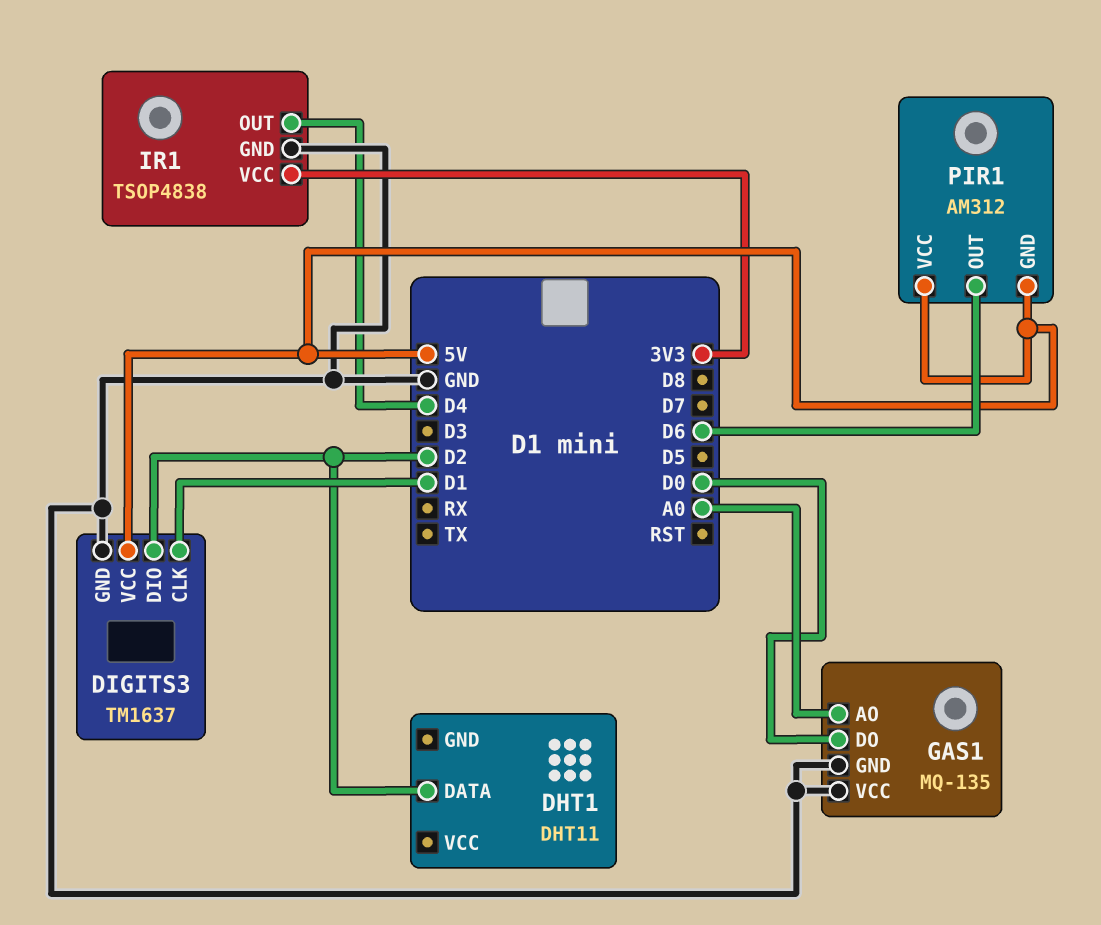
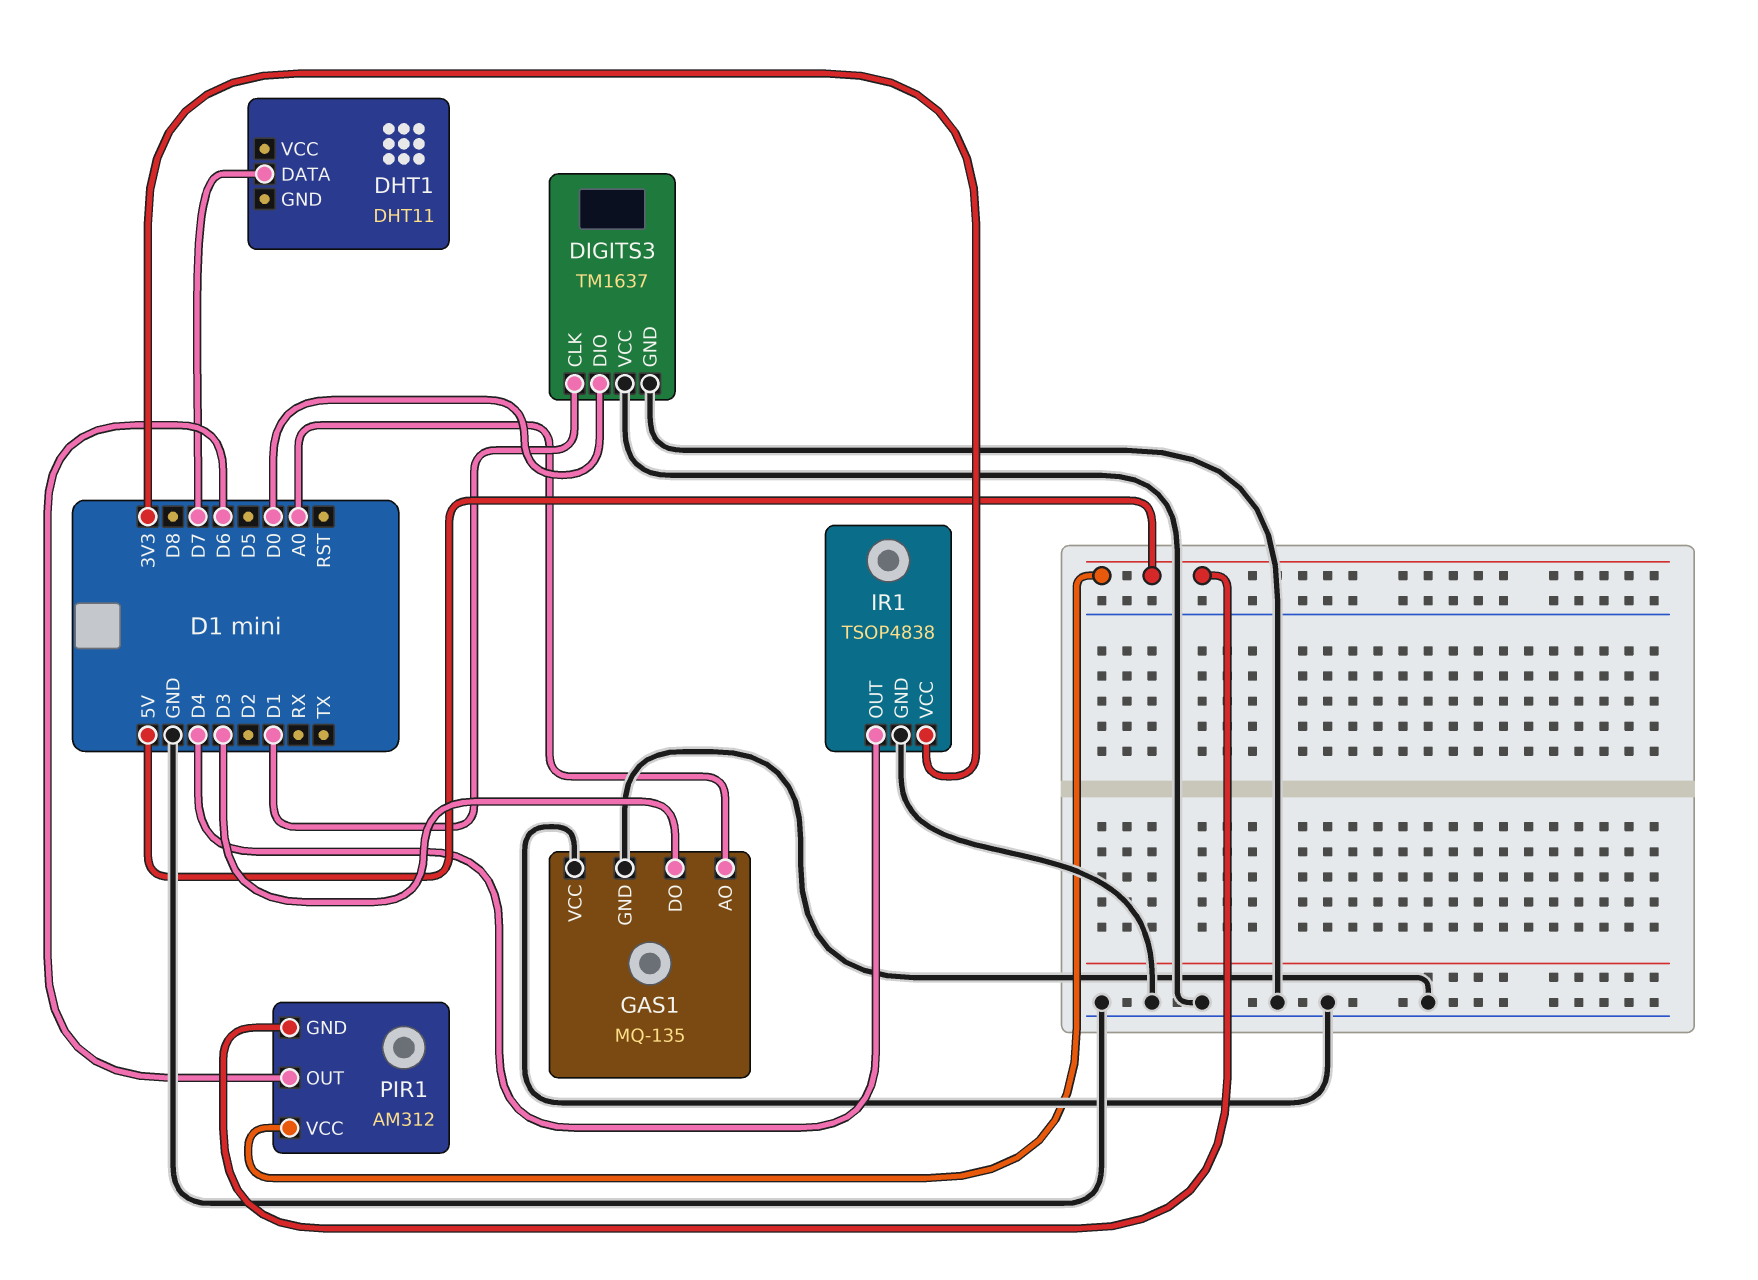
DHT1 pin DATA: D2 -> D7
DIGITS3 pin DIO: D2 -> D0
DIGITS3 pin VCC: 5V -> GND
GAS1 pin DO: D0 -> D3

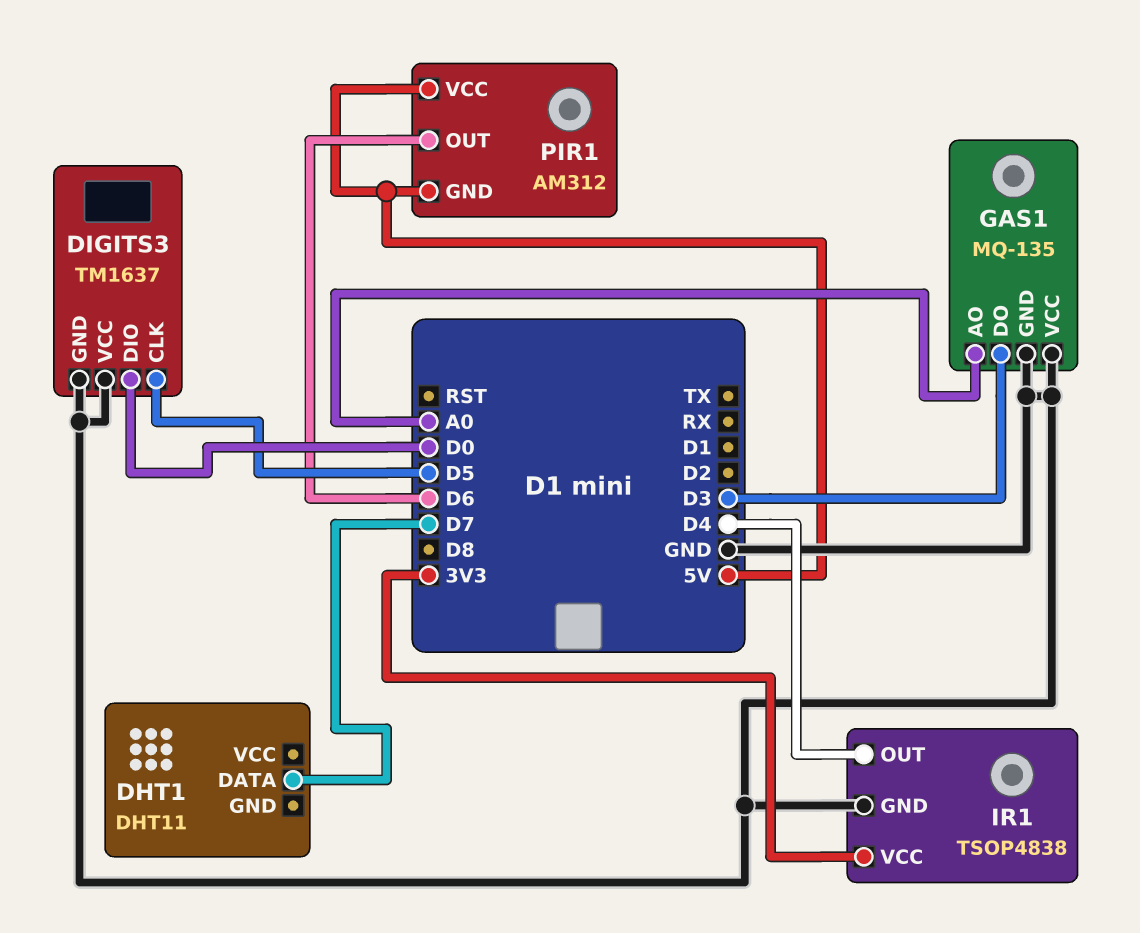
DIGITS3 pin CLK: D1 -> D5

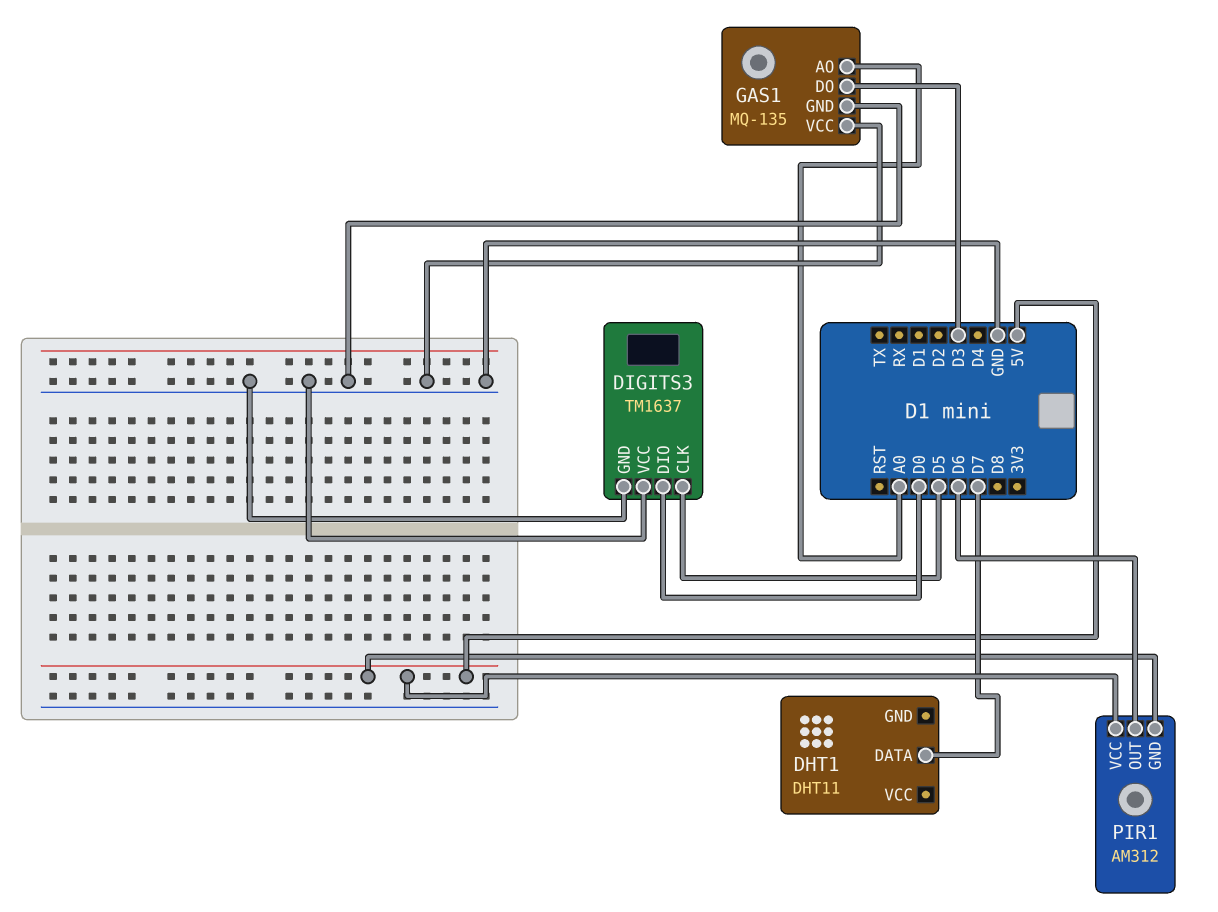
IR1: TSOP4838 -> none
IR1 pin GND: GND -> none
IR1 pin OUT: D4 -> none
IR1 pin VCC: 3V3 -> none

